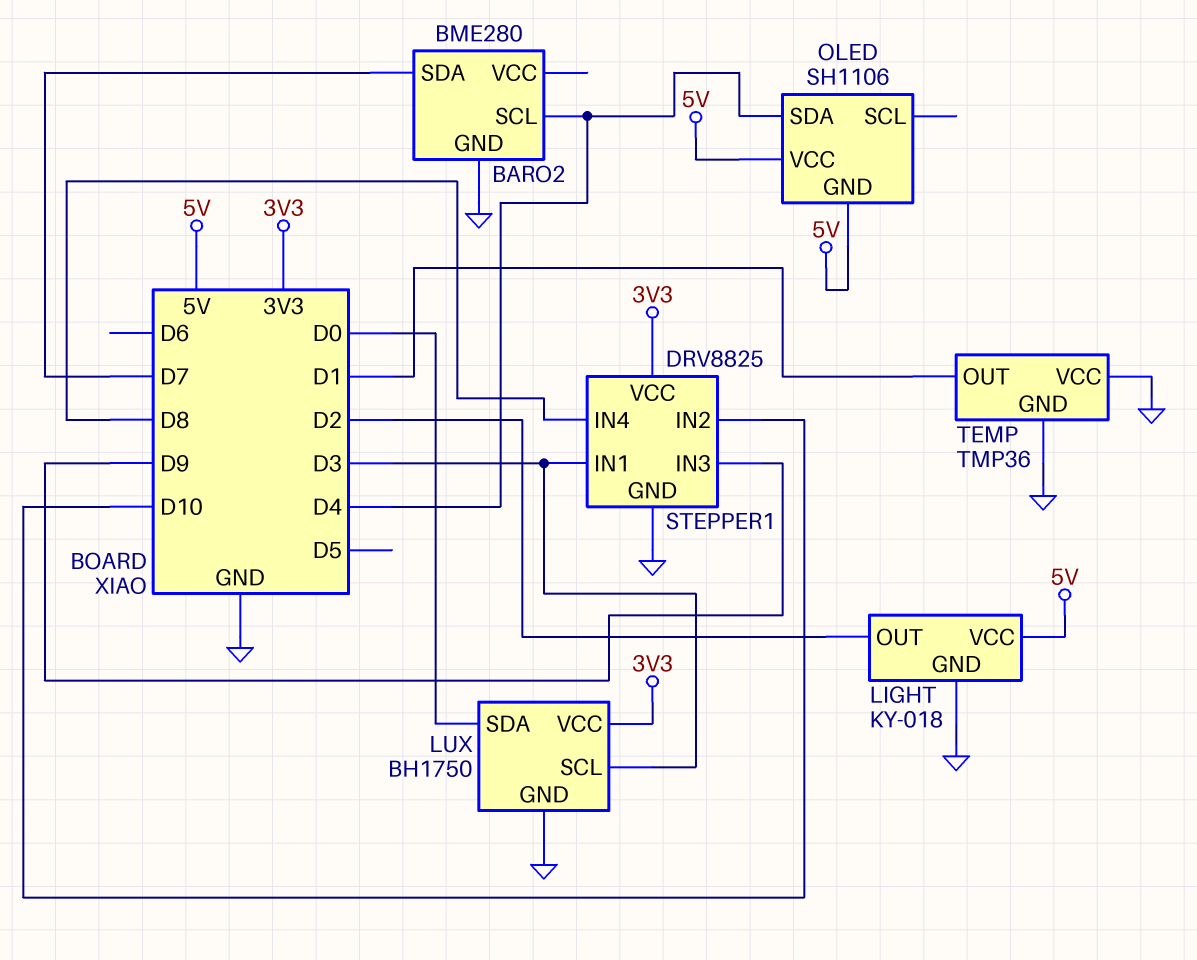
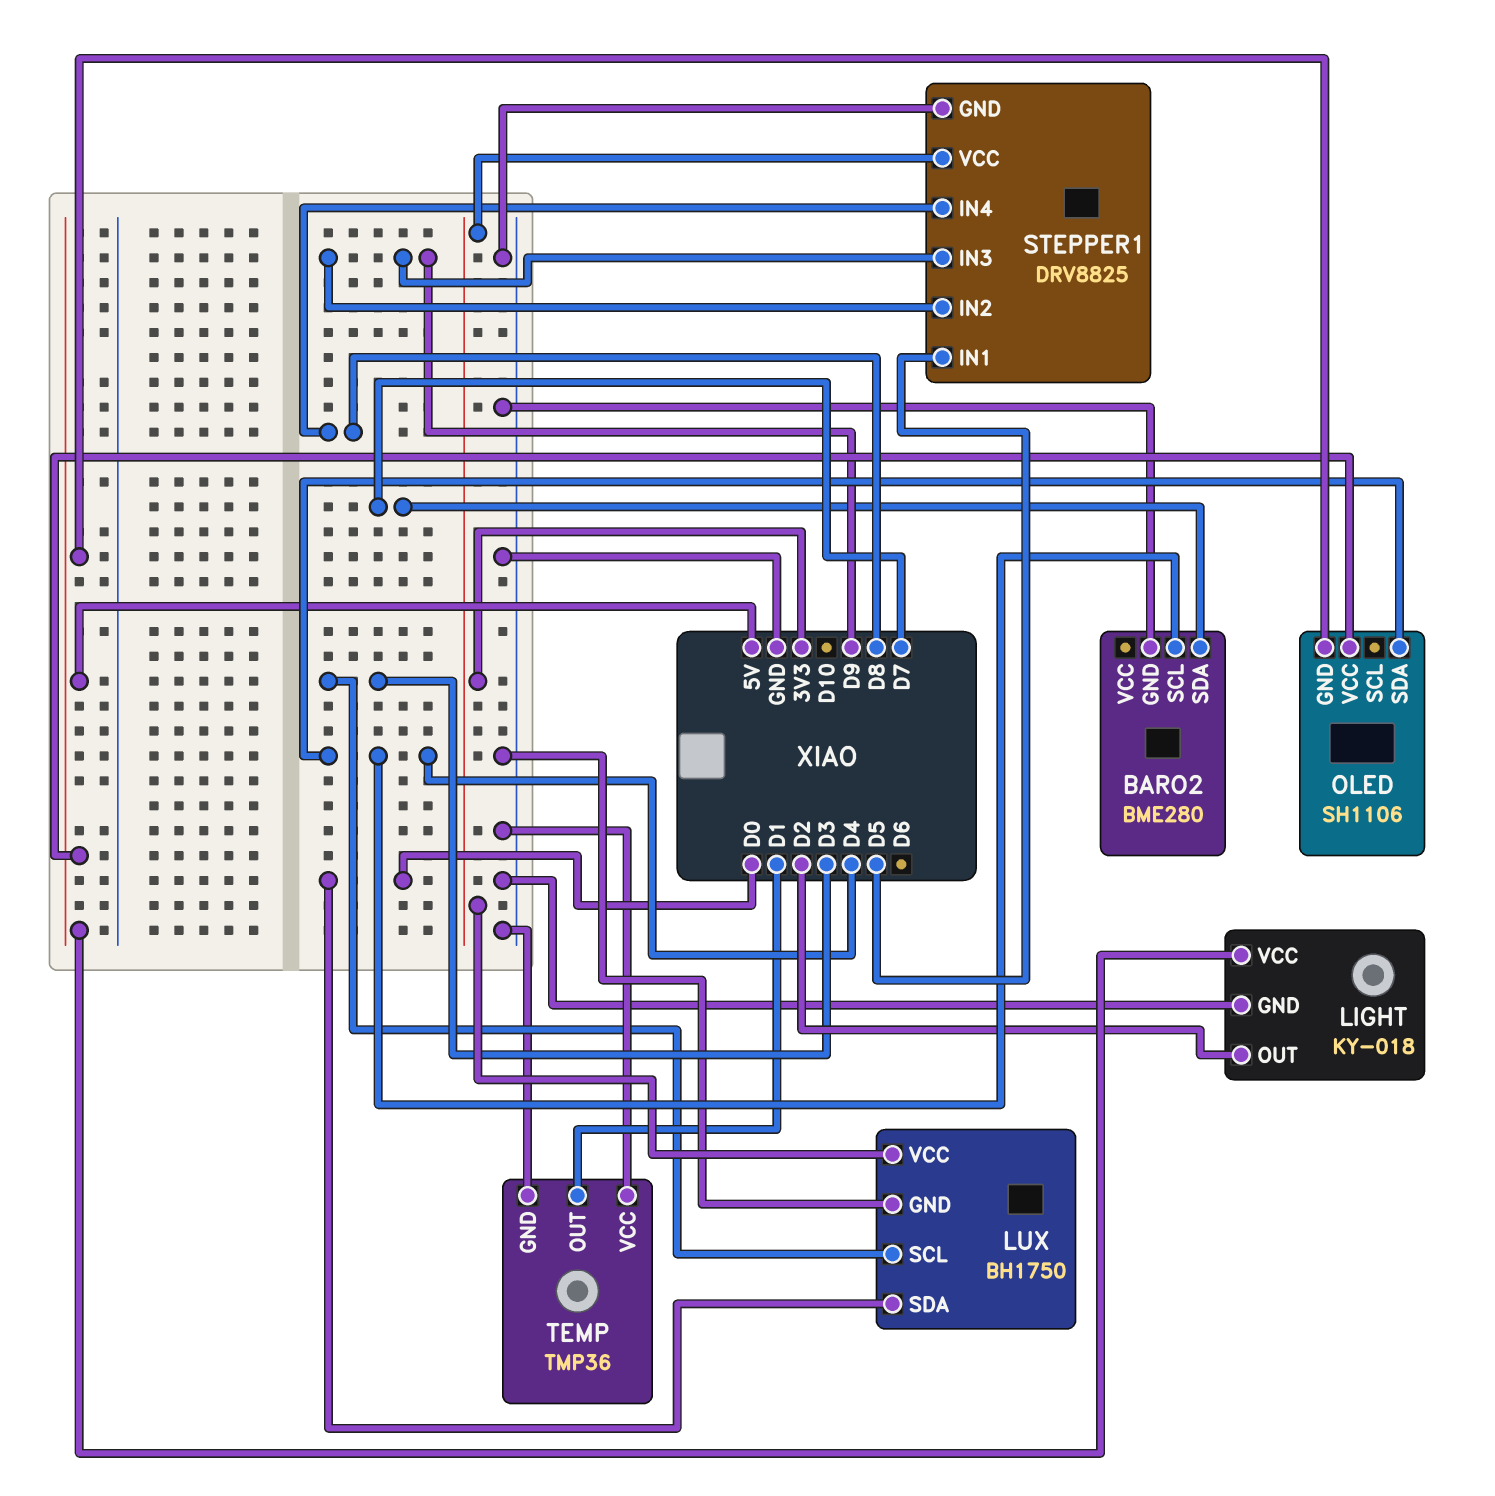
STEPPER1 pin IN1: D3 -> D5
STEPPER1 pin IN2: D10 -> D9

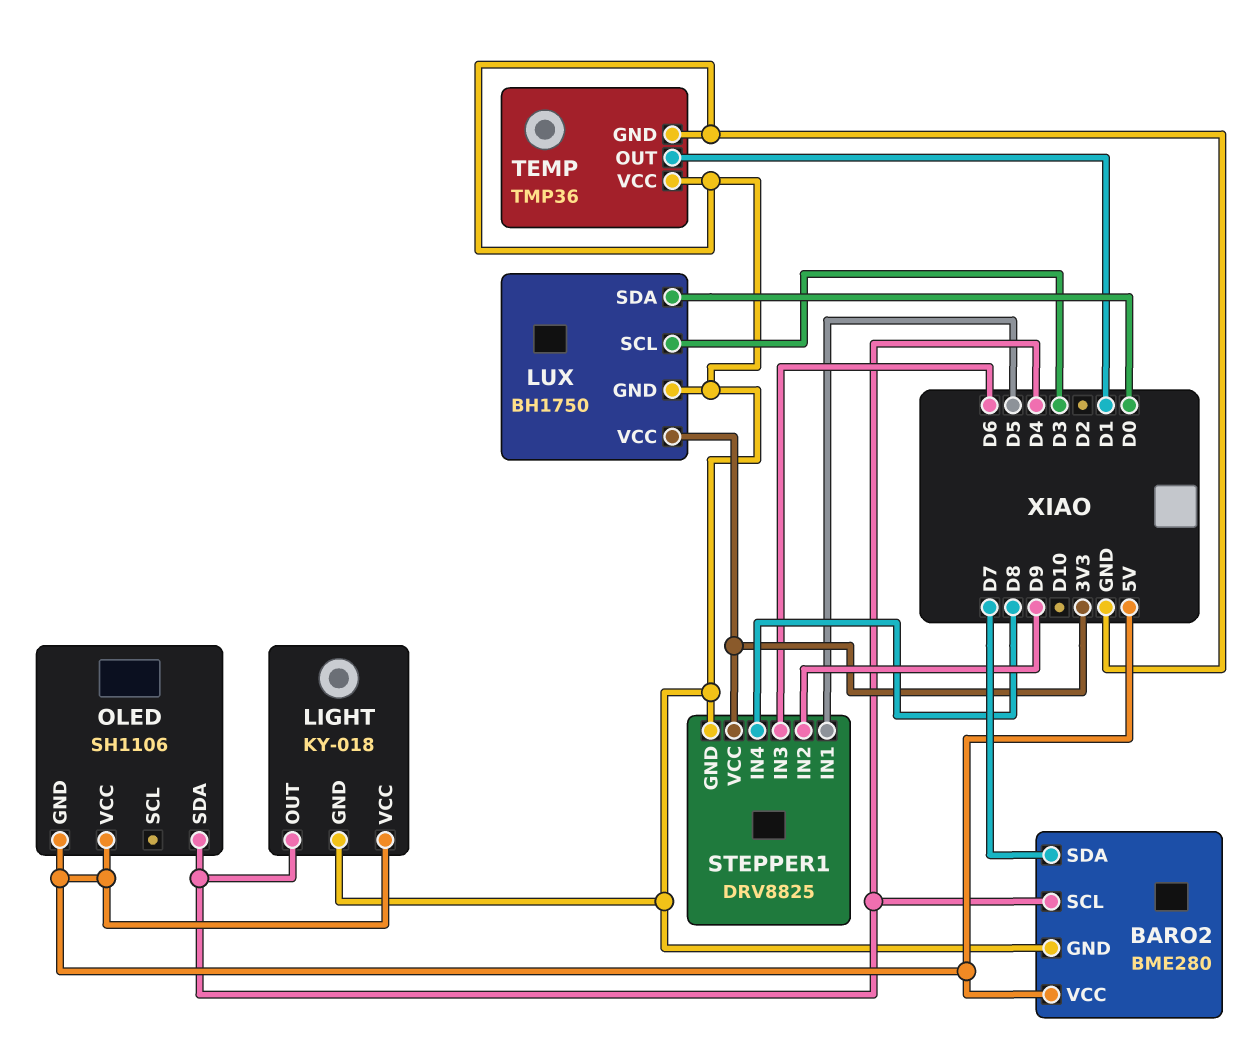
BARO2 pin VCC: none -> 5V
LIGHT pin OUT: D2 -> D4
STEPPER1 pin IN3: D9 -> D6

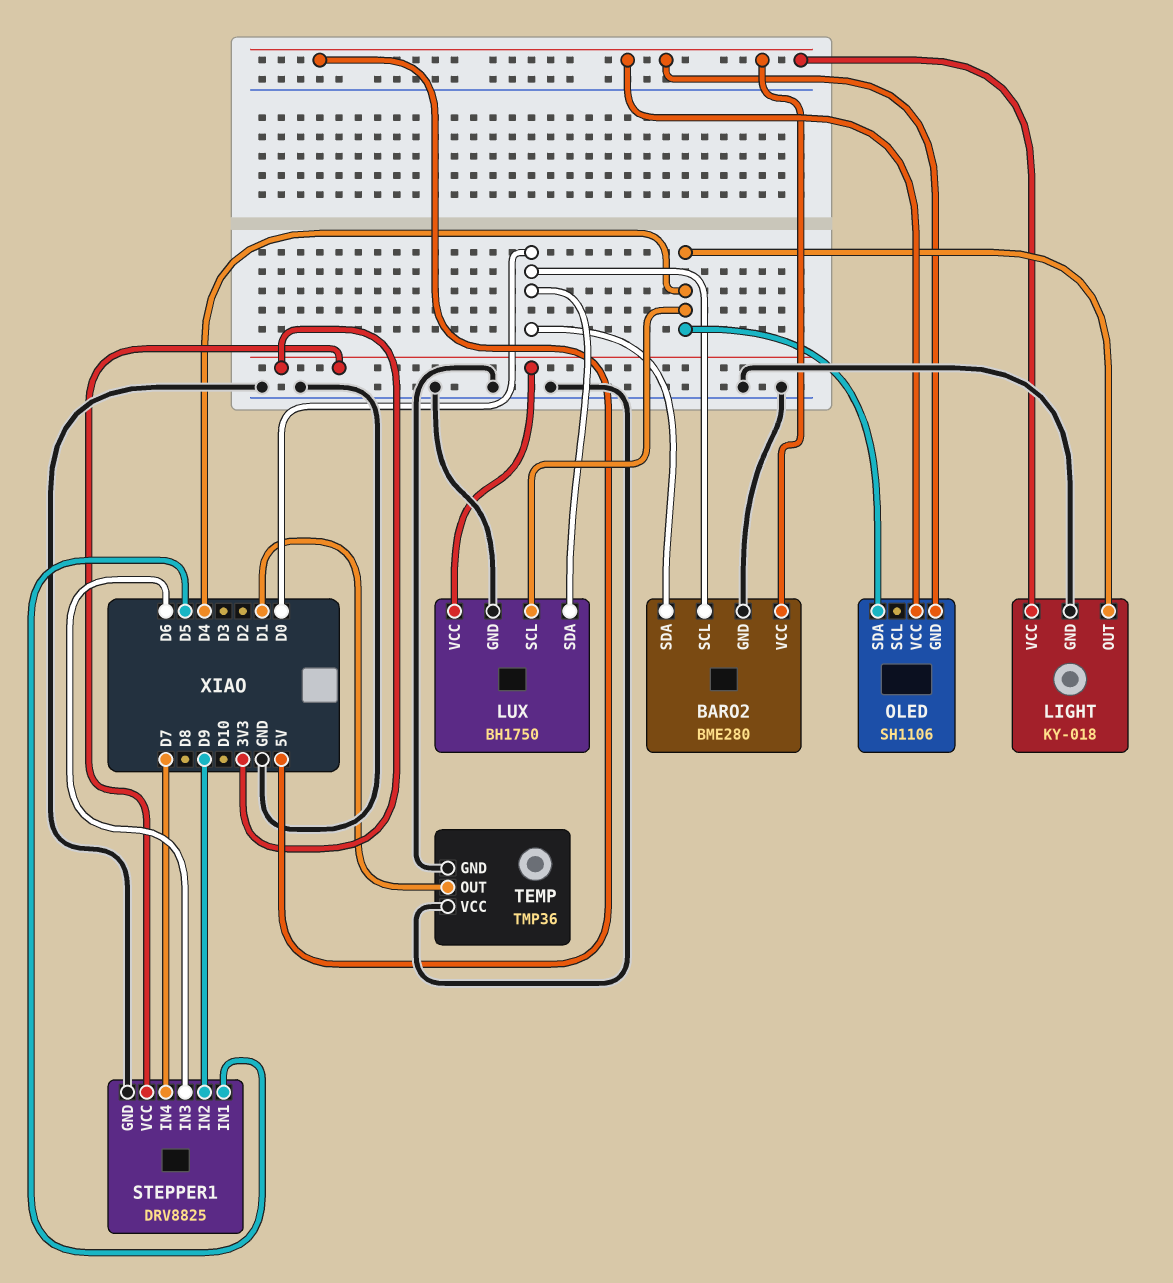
BARO2 pin SCL: D4 -> D0
BARO2 pin SDA: D7 -> D0
LUX pin SCL: D3 -> D4
STEPPER1 pin IN4: D8 -> D7

